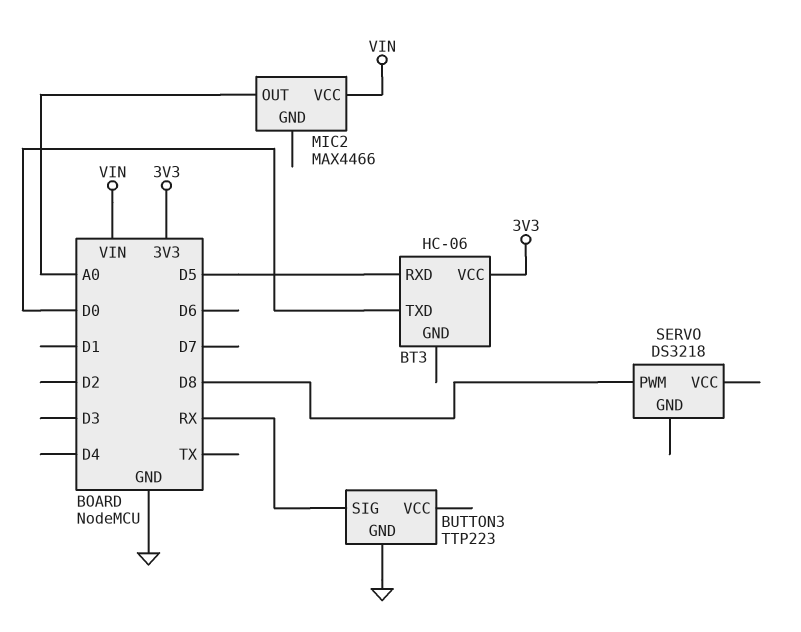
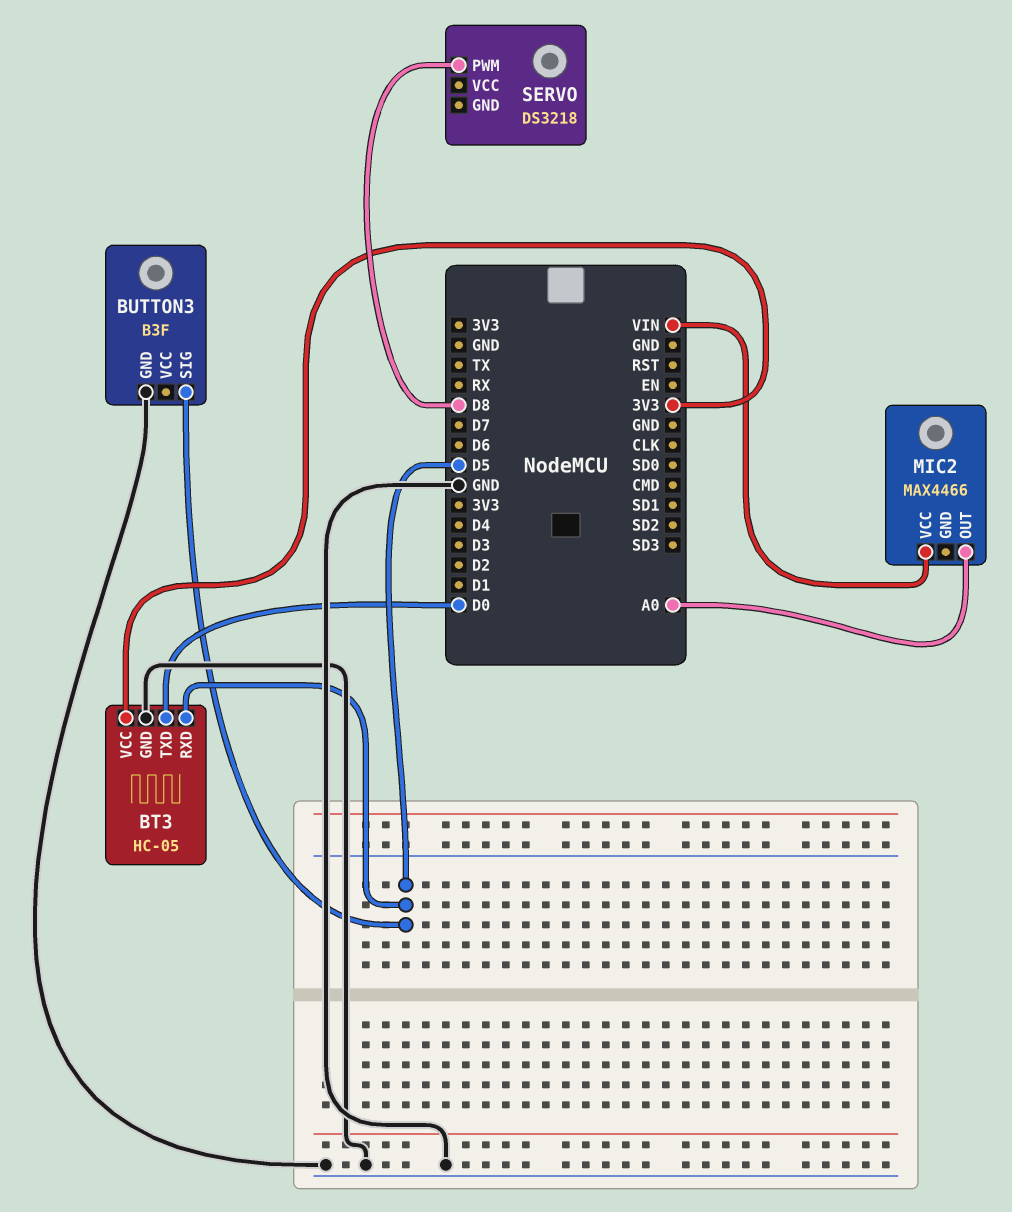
BT3: HC-06 -> HC-05
BT3 pin GND: none -> GND
BUTTON3: TTP223 -> B3F
BUTTON3 pin SIG: RX -> D5

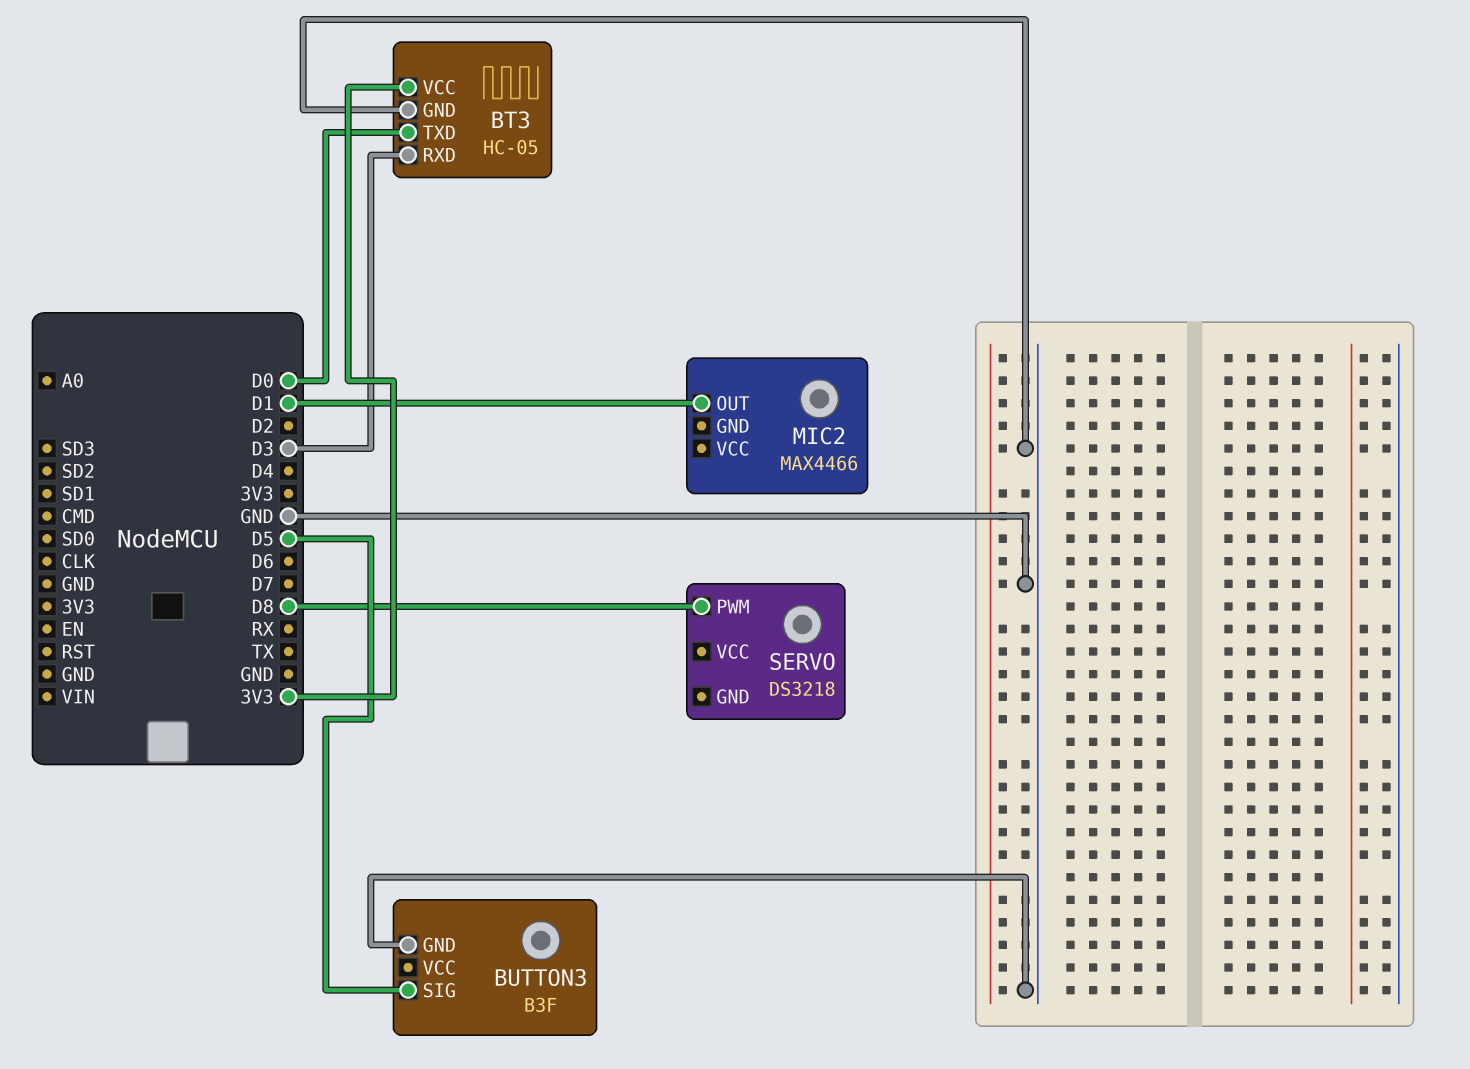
BT3 pin RXD: D5 -> D3
MIC2 pin OUT: A0 -> D1
MIC2 pin VCC: VIN -> none

